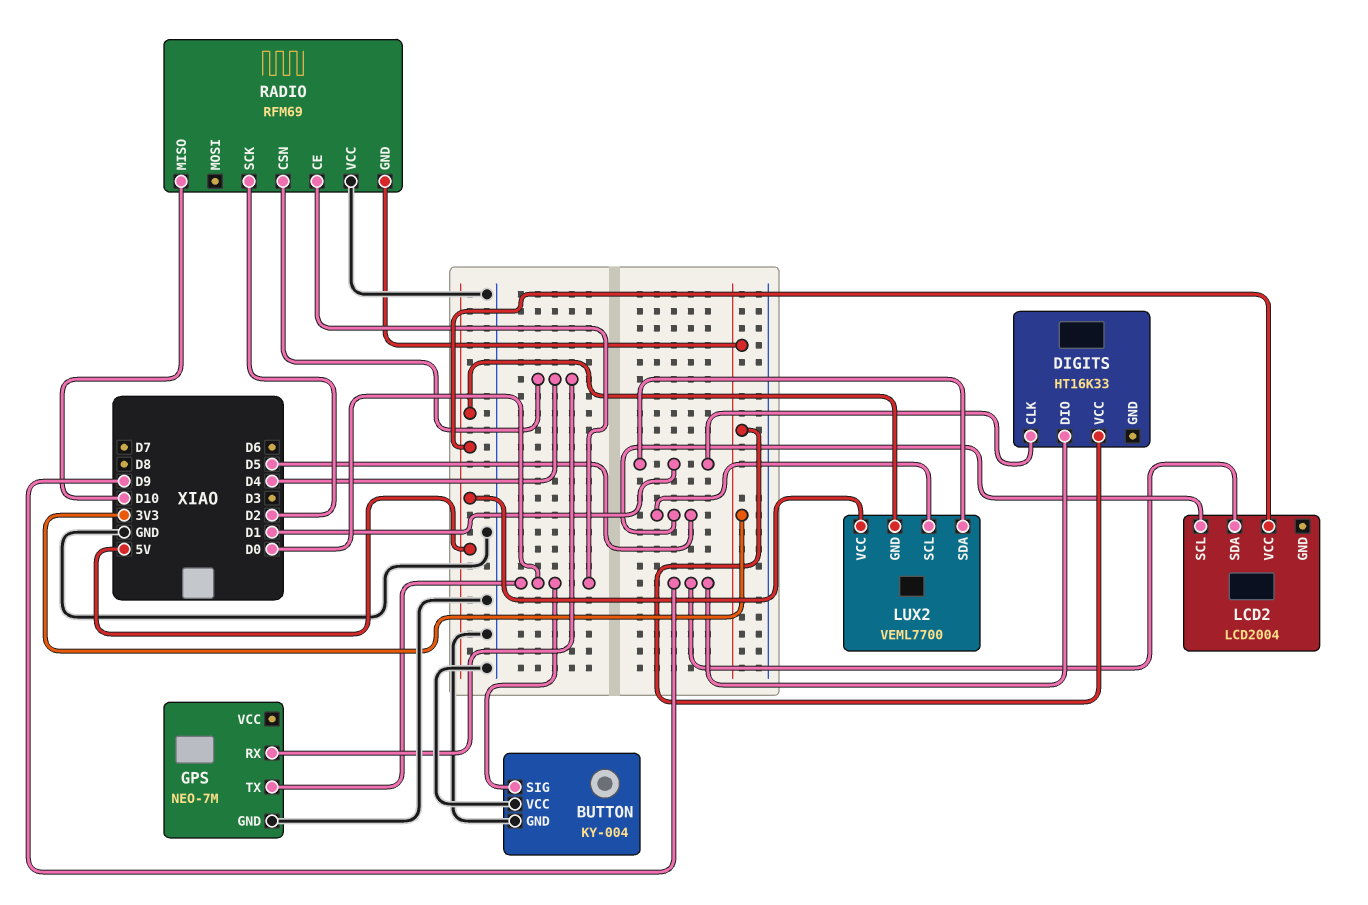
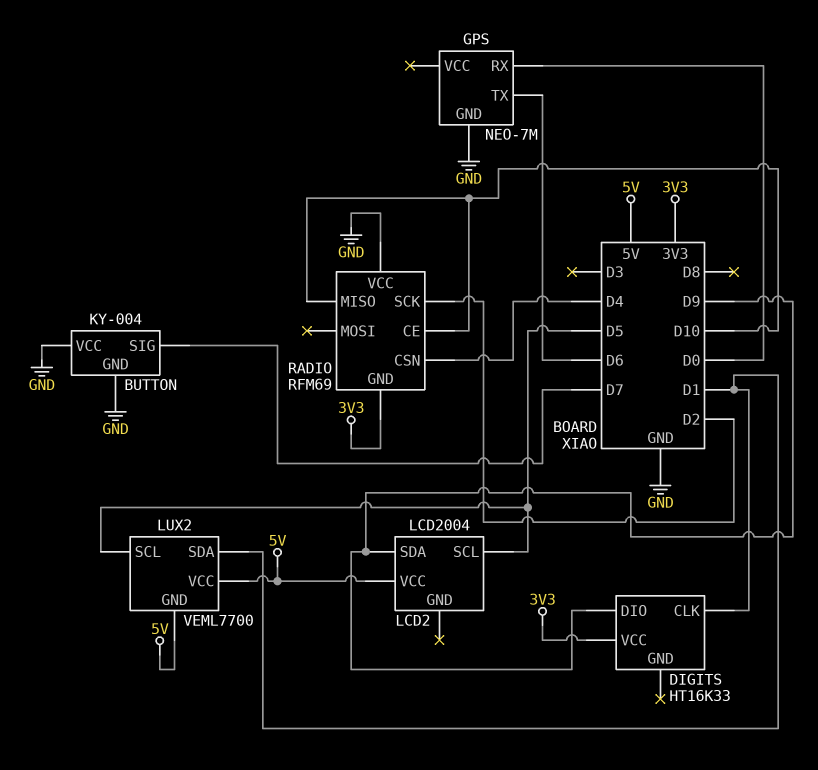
BUTTON pin SIG: D0 -> D7
GPS pin RX: D4 -> D0
GPS pin TX: D0 -> D6
RADIO pin CE: D0 -> D10

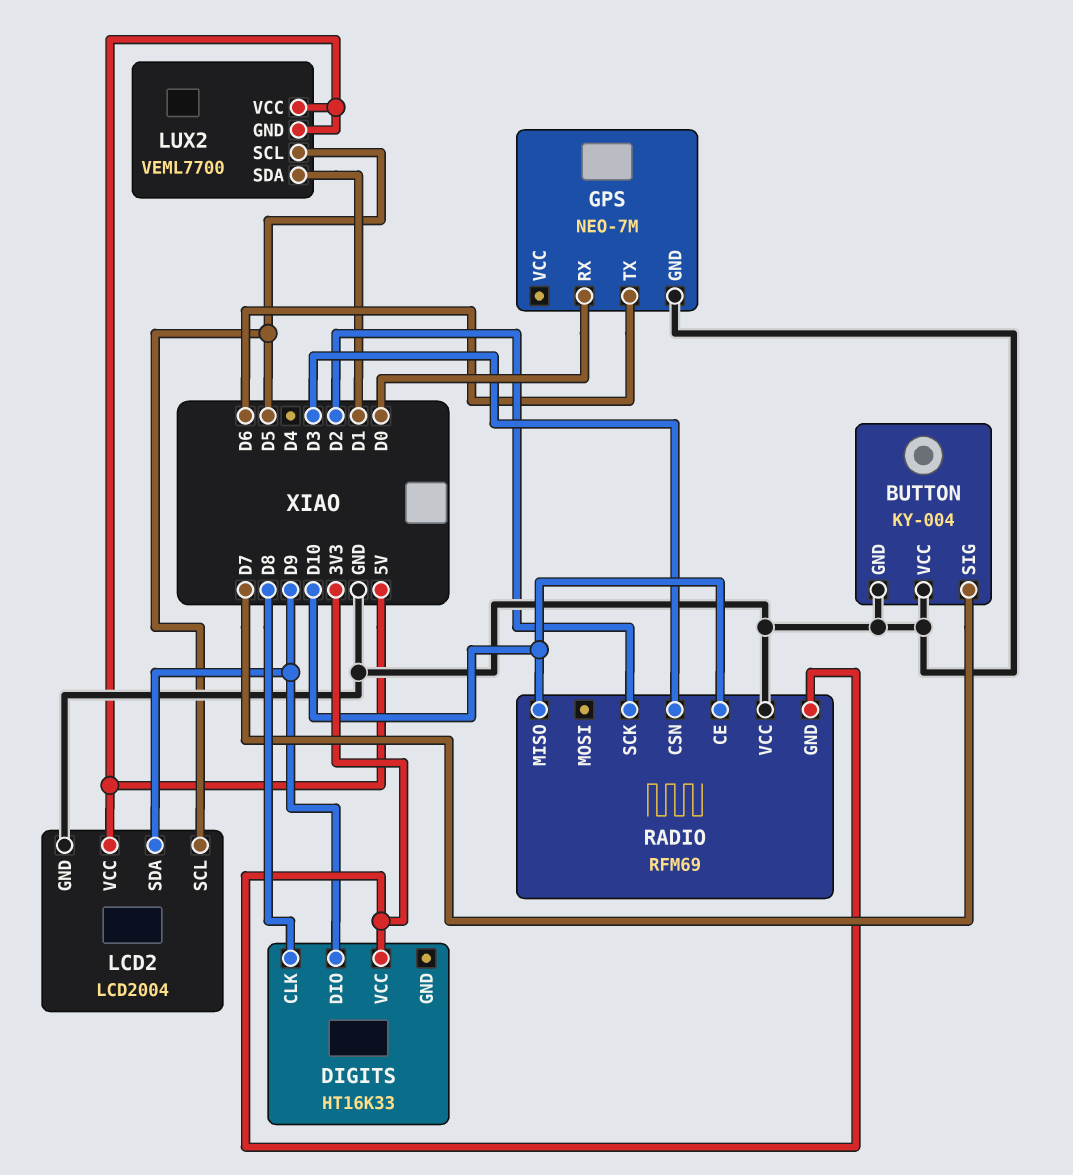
DIGITS pin CLK: D1 -> D8
LCD2 pin GND: none -> GND
RADIO pin CSN: D4 -> D3

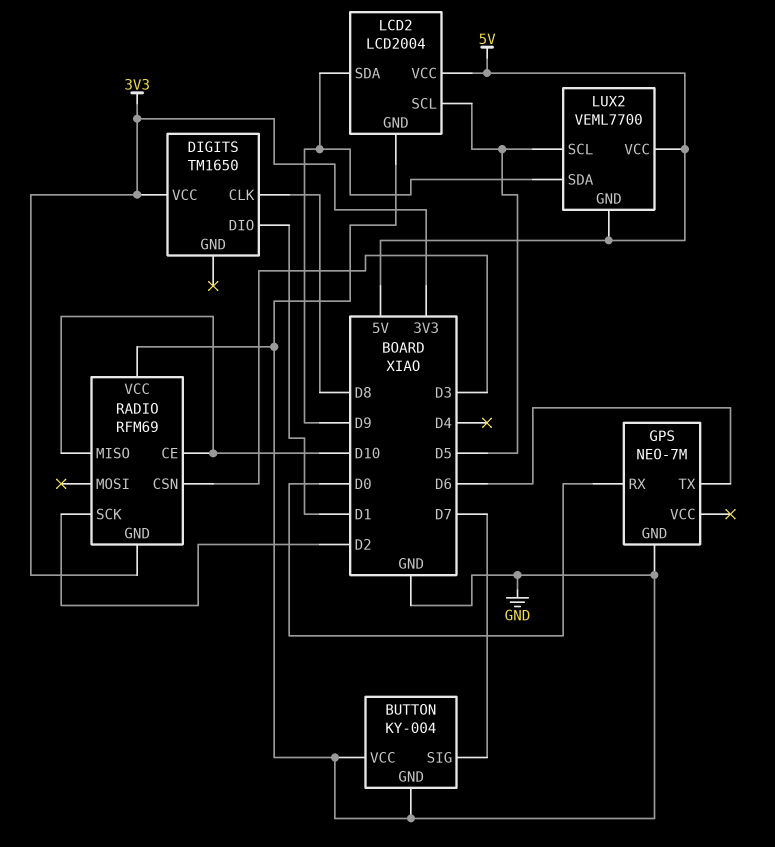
DIGITS: HT16K33 -> TM1650
DIGITS pin DIO: D9 -> D1
LUX2 pin SDA: D1 -> D9

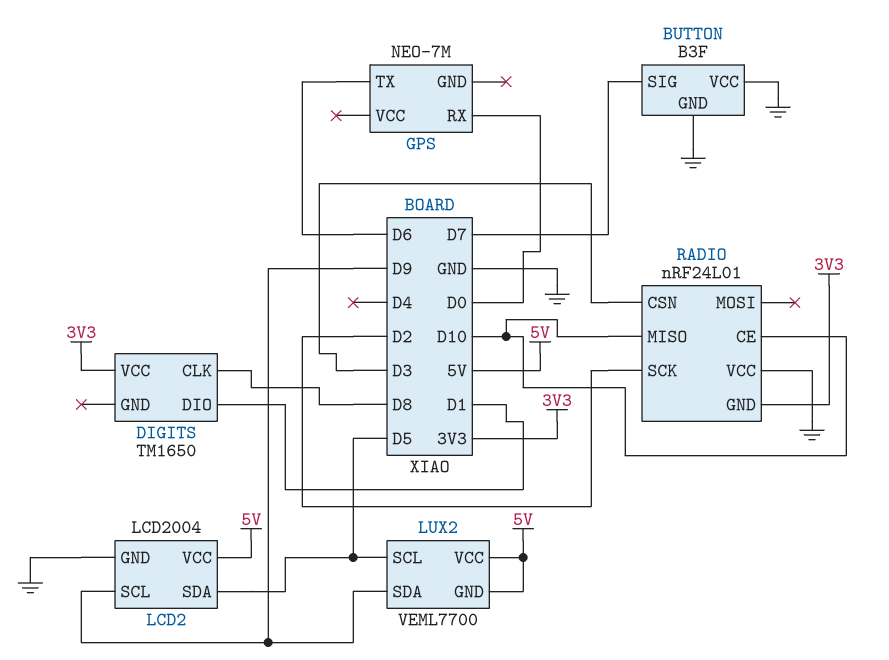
BUTTON: KY-004 -> B3F
GPS pin GND: GND -> none
LCD2 pin SCL: D5 -> D9
LCD2 pin SDA: D9 -> D5
RADIO: RFM69 -> nRF24L01

